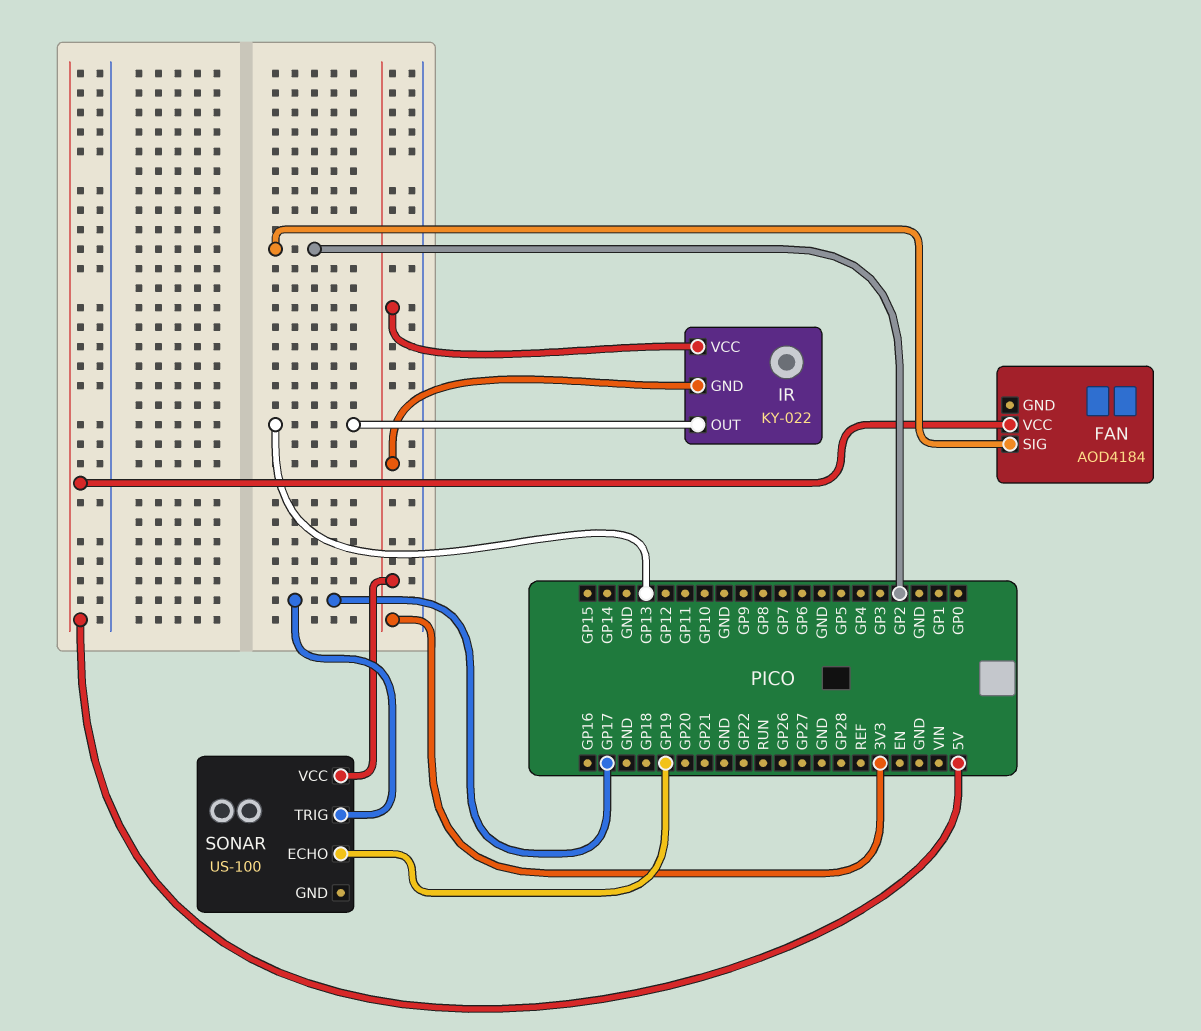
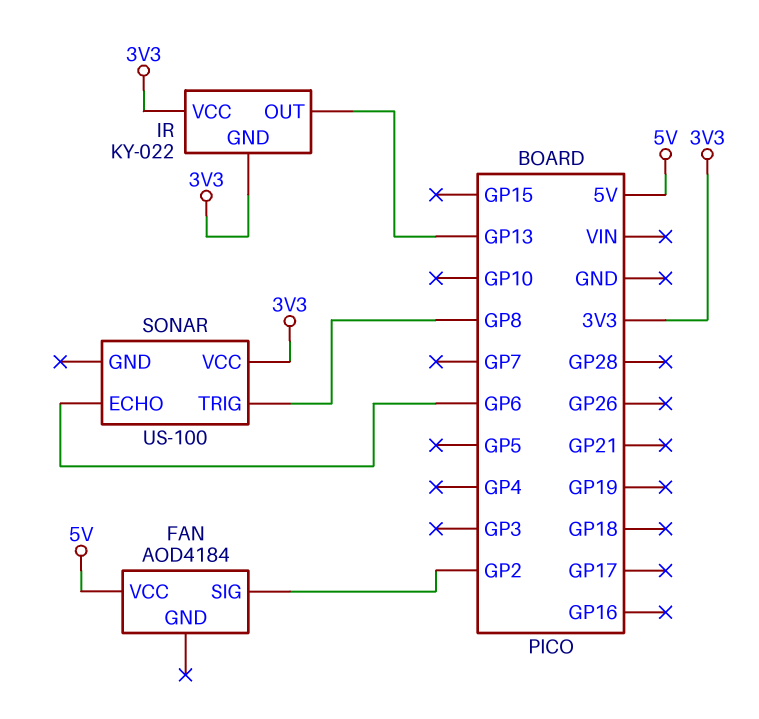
SONAR pin ECHO: GP19 -> GP6
SONAR pin TRIG: GP17 -> GP8

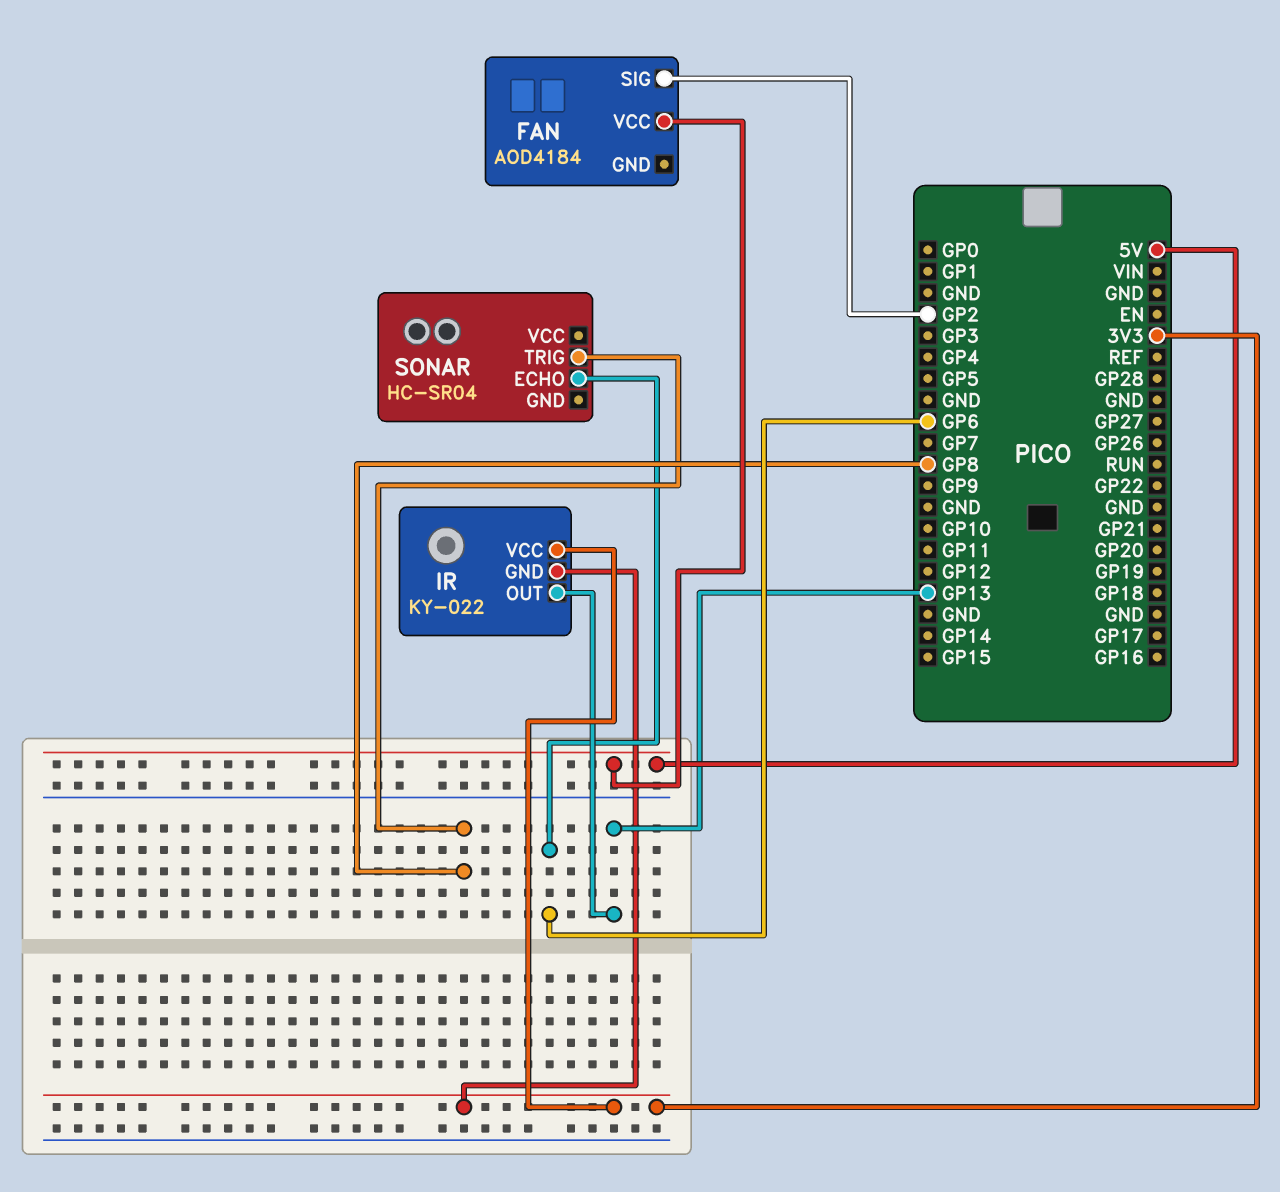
SONAR: US-100 -> HC-SR04
SONAR pin VCC: 3V3 -> none

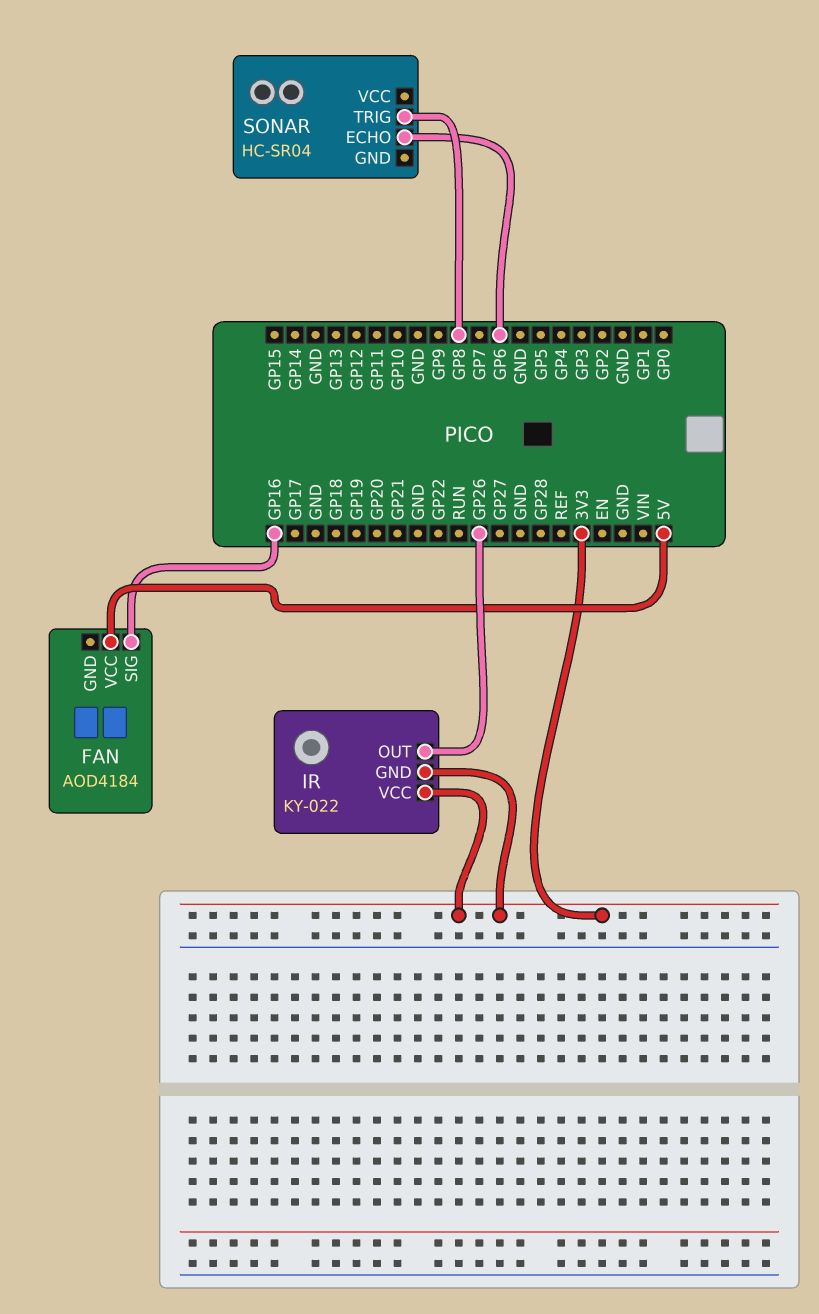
FAN pin SIG: GP2 -> GP16
IR pin OUT: GP13 -> GP26

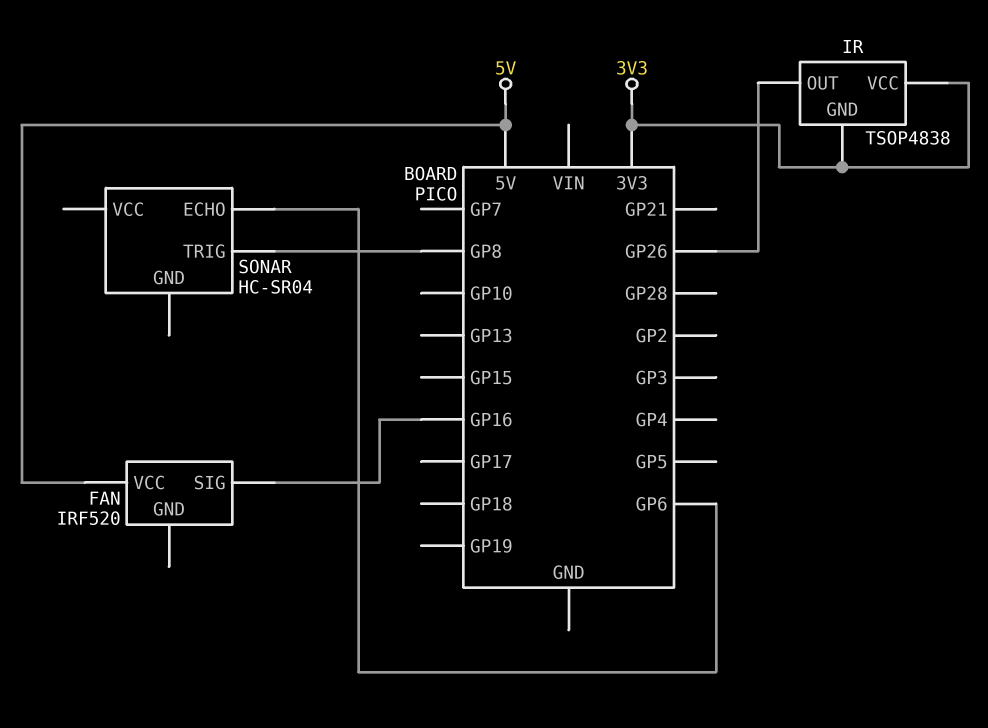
FAN: AOD4184 -> IRF520
IR: KY-022 -> TSOP4838

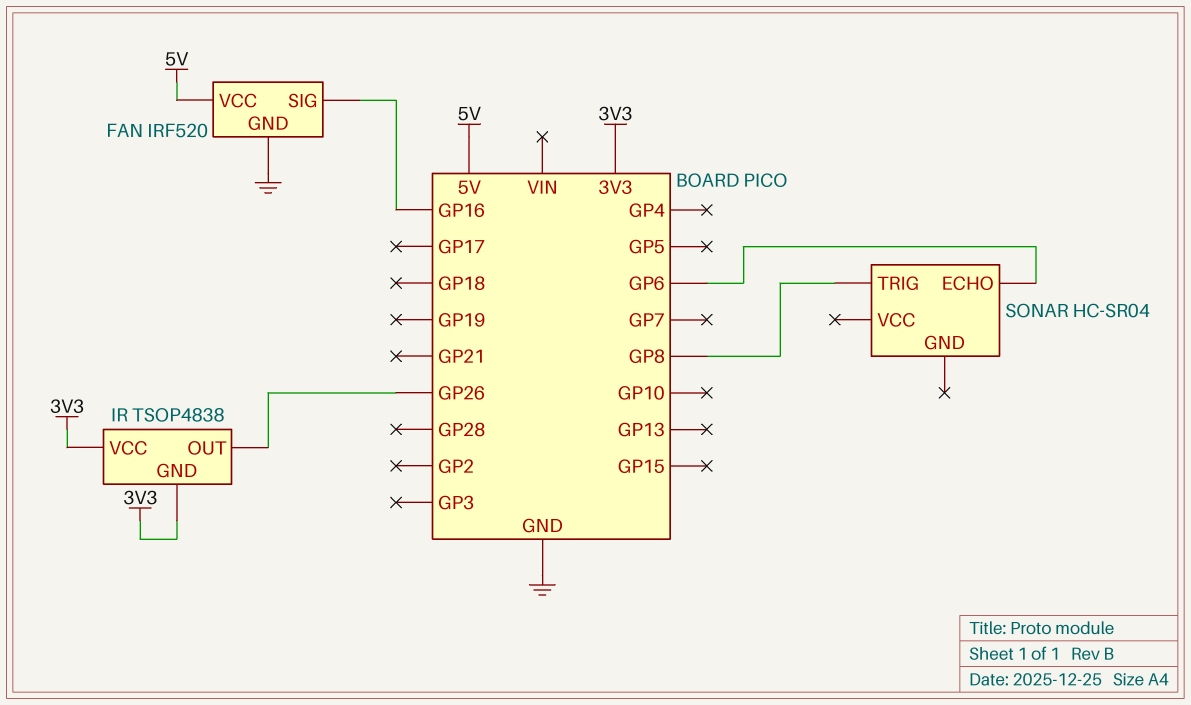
FAN pin GND: none -> GND

